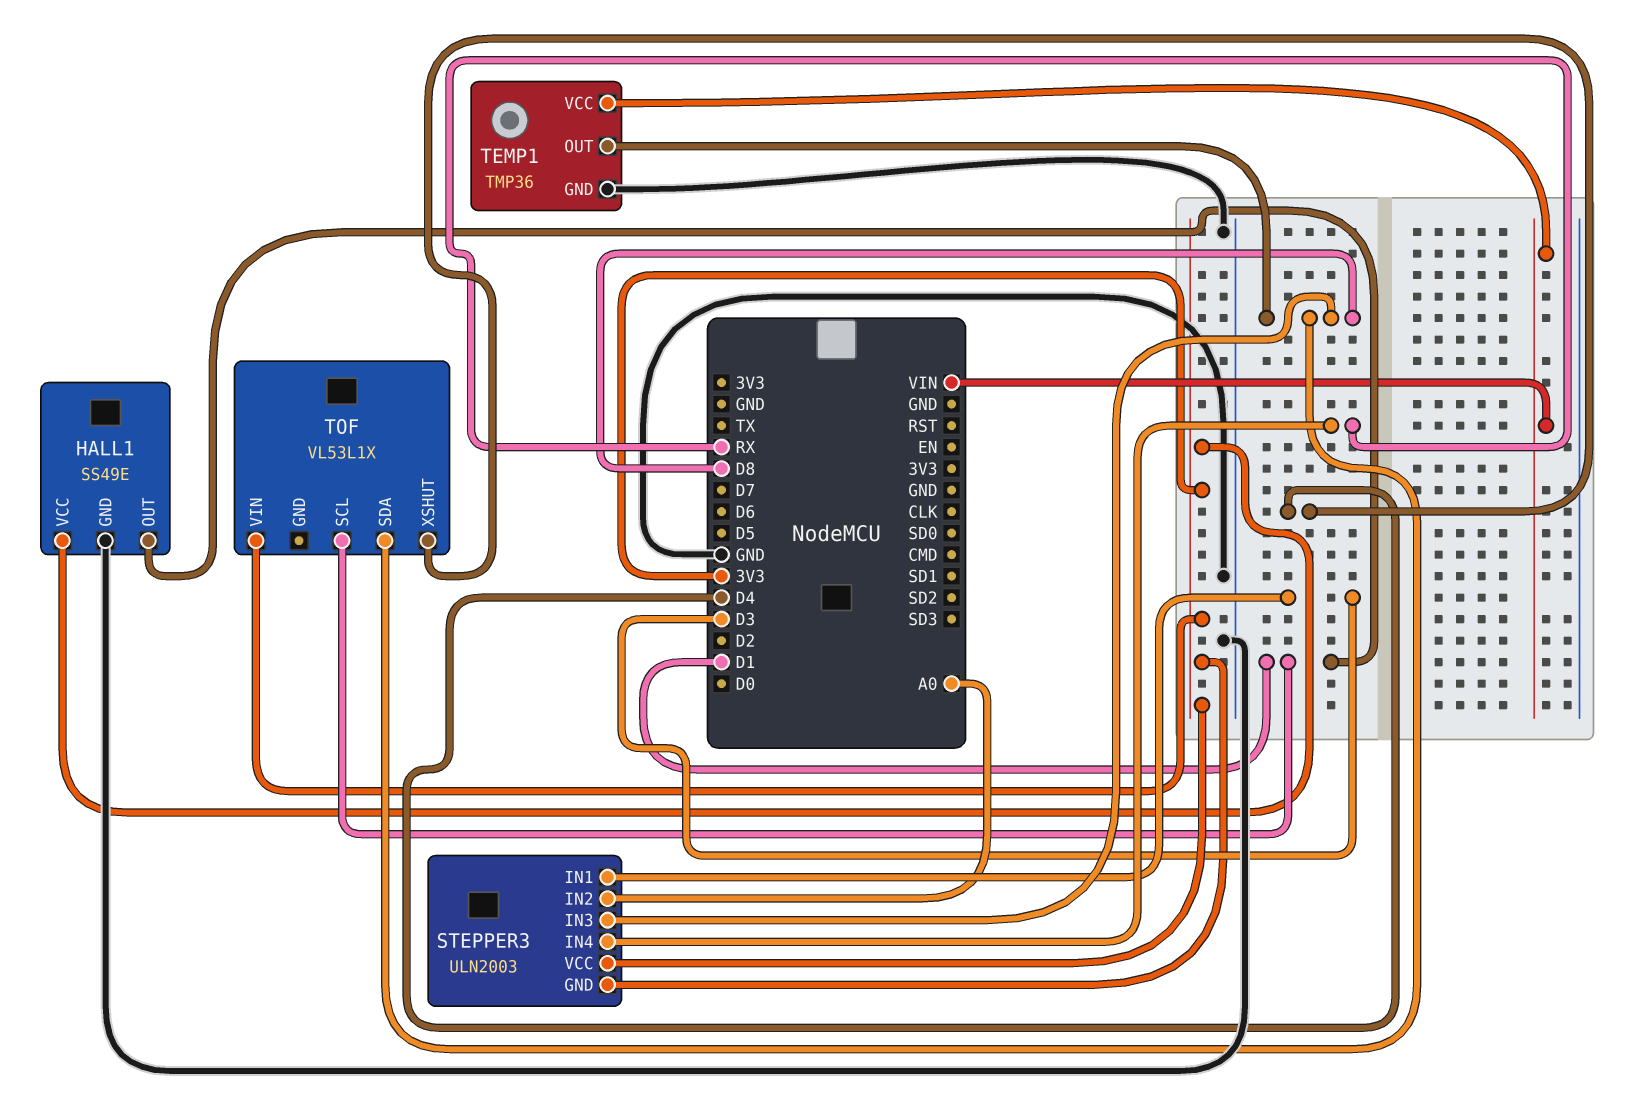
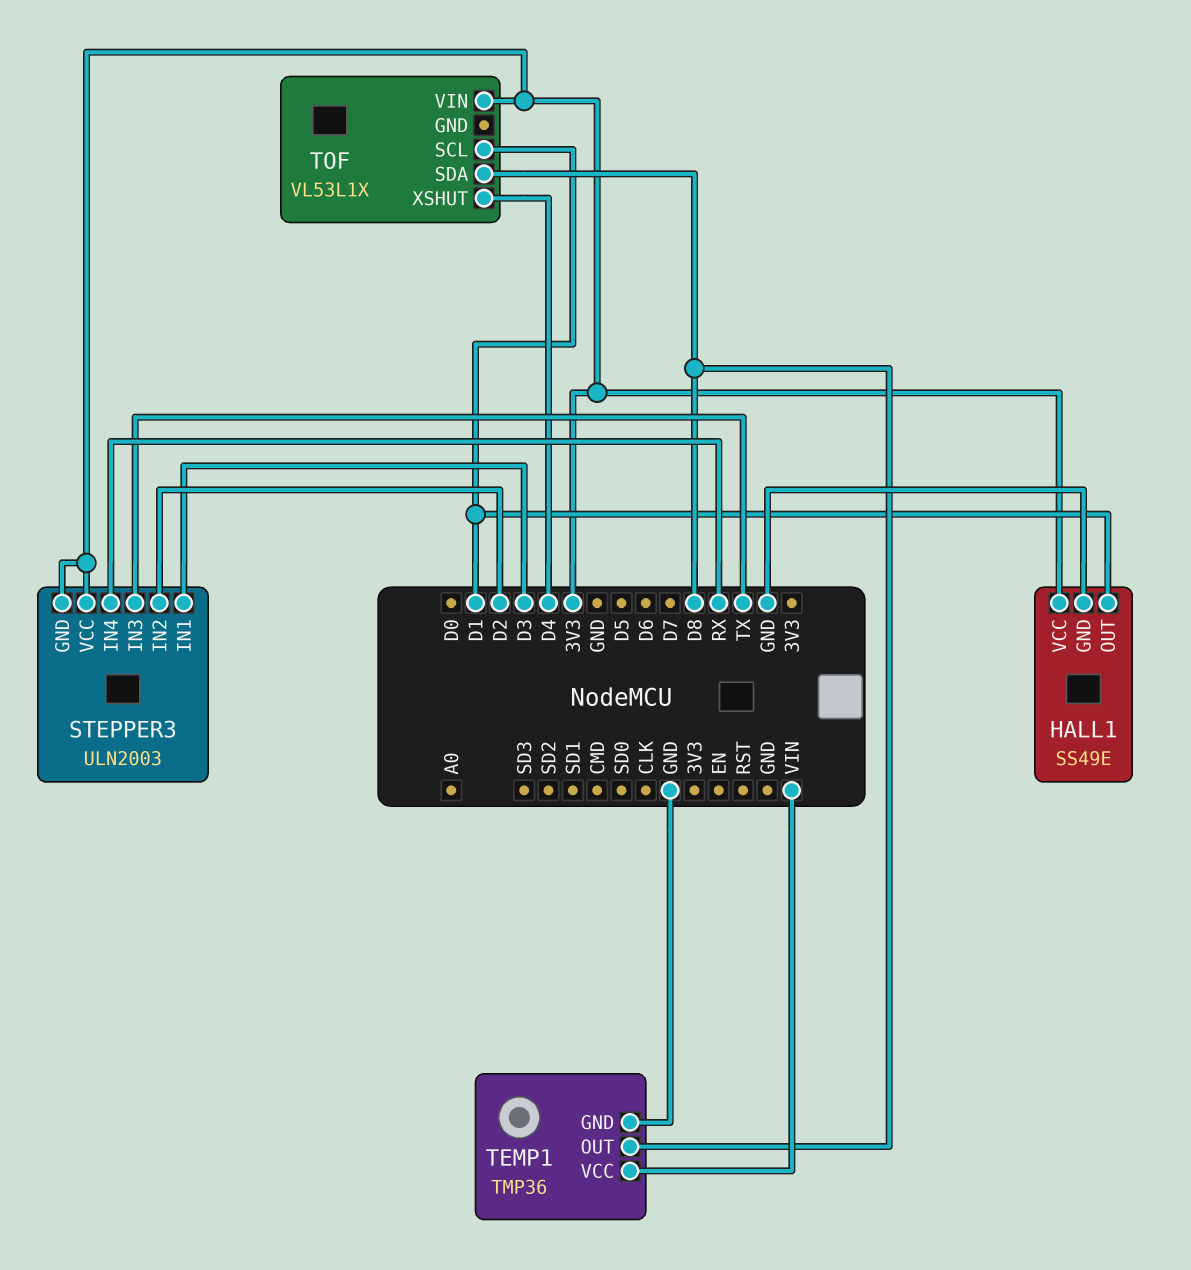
STEPPER3 pin IN2: A0 -> D2
STEPPER3 pin IN3: D8 -> TX

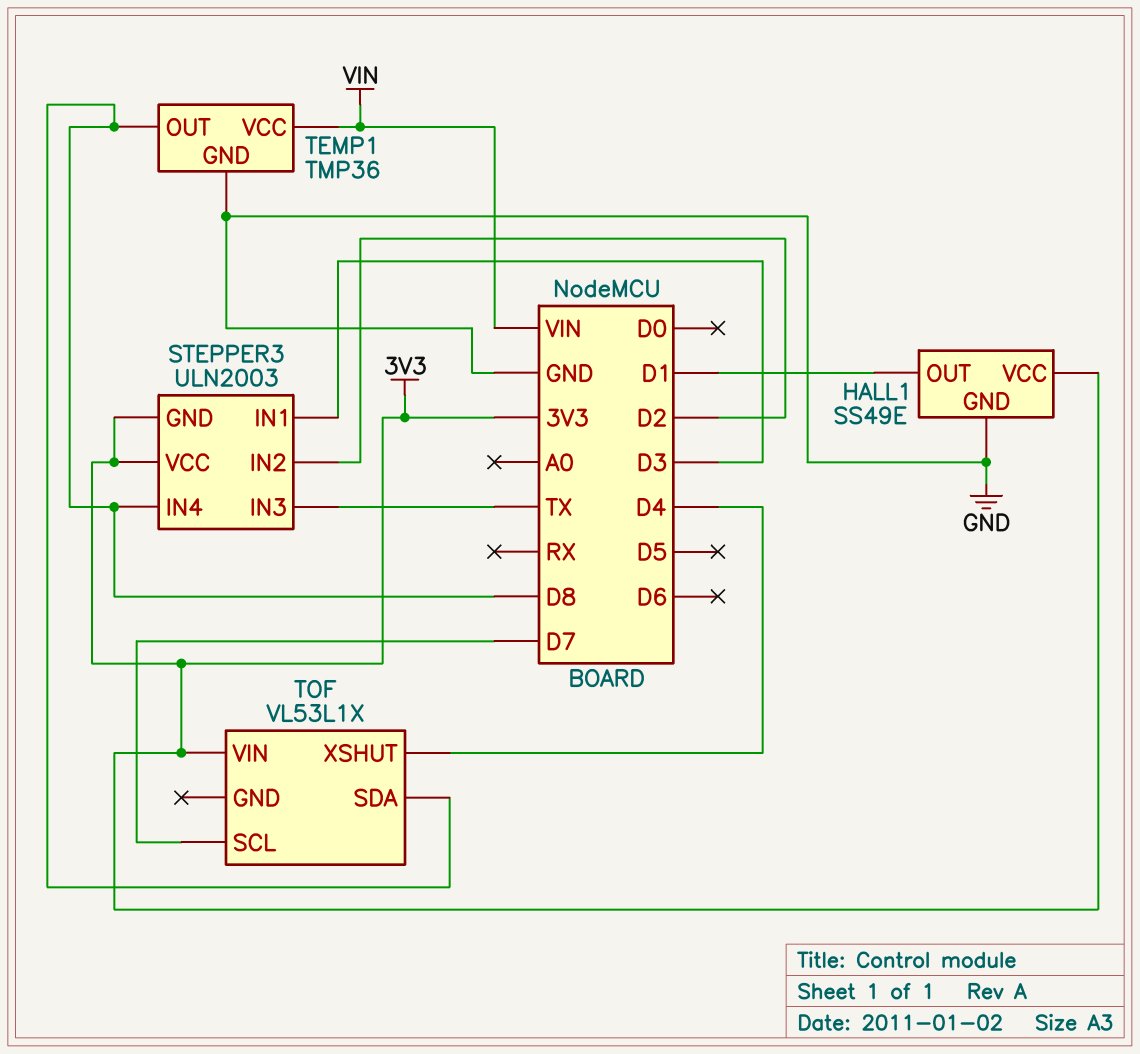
STEPPER3 pin IN4: RX -> D8
TOF pin SCL: D1 -> D7

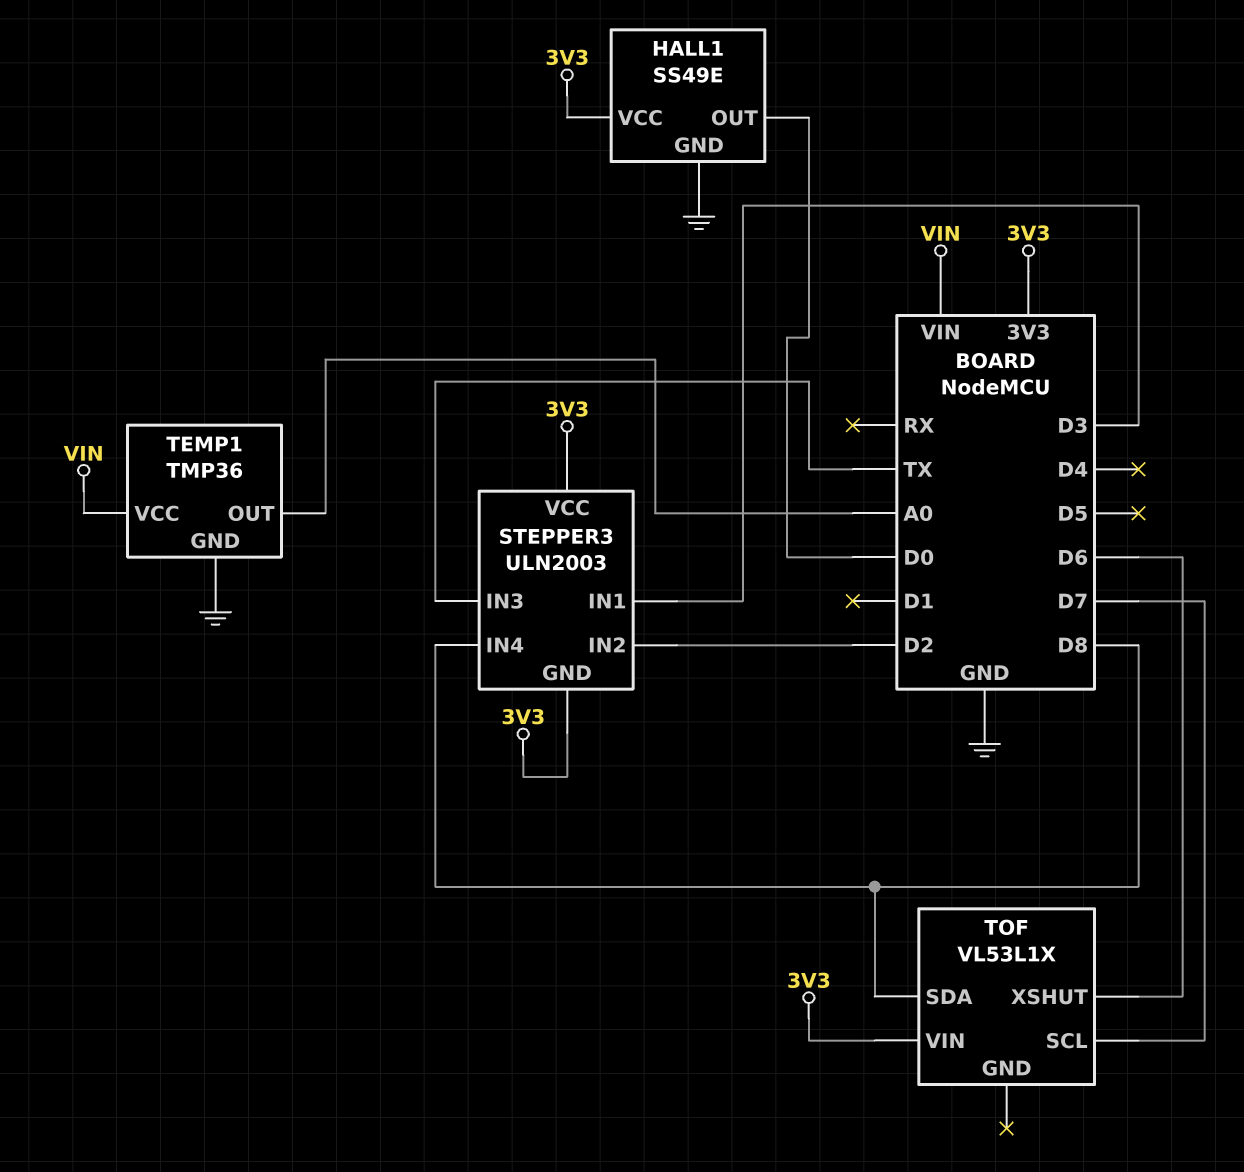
HALL1 pin OUT: D1 -> D0
TEMP1 pin OUT: D8 -> A0
TOF pin XSHUT: D4 -> D6

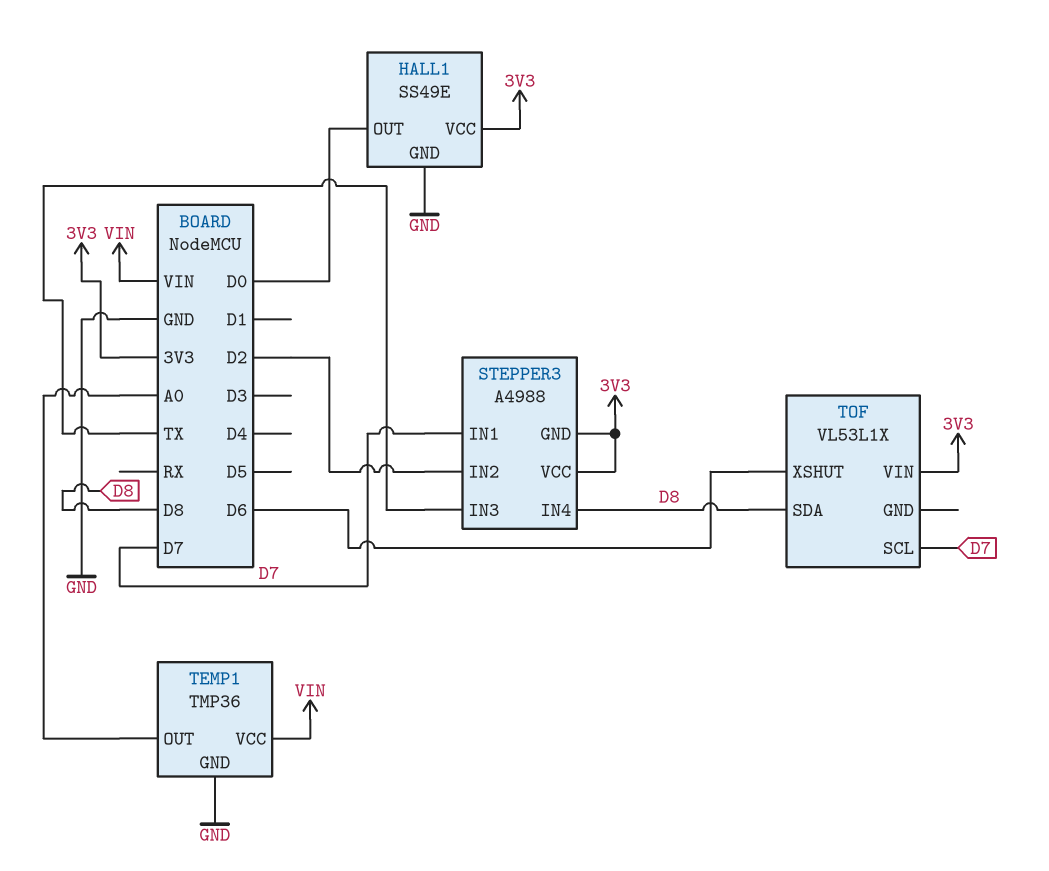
STEPPER3: ULN2003 -> A4988
STEPPER3 pin IN1: D3 -> D7

